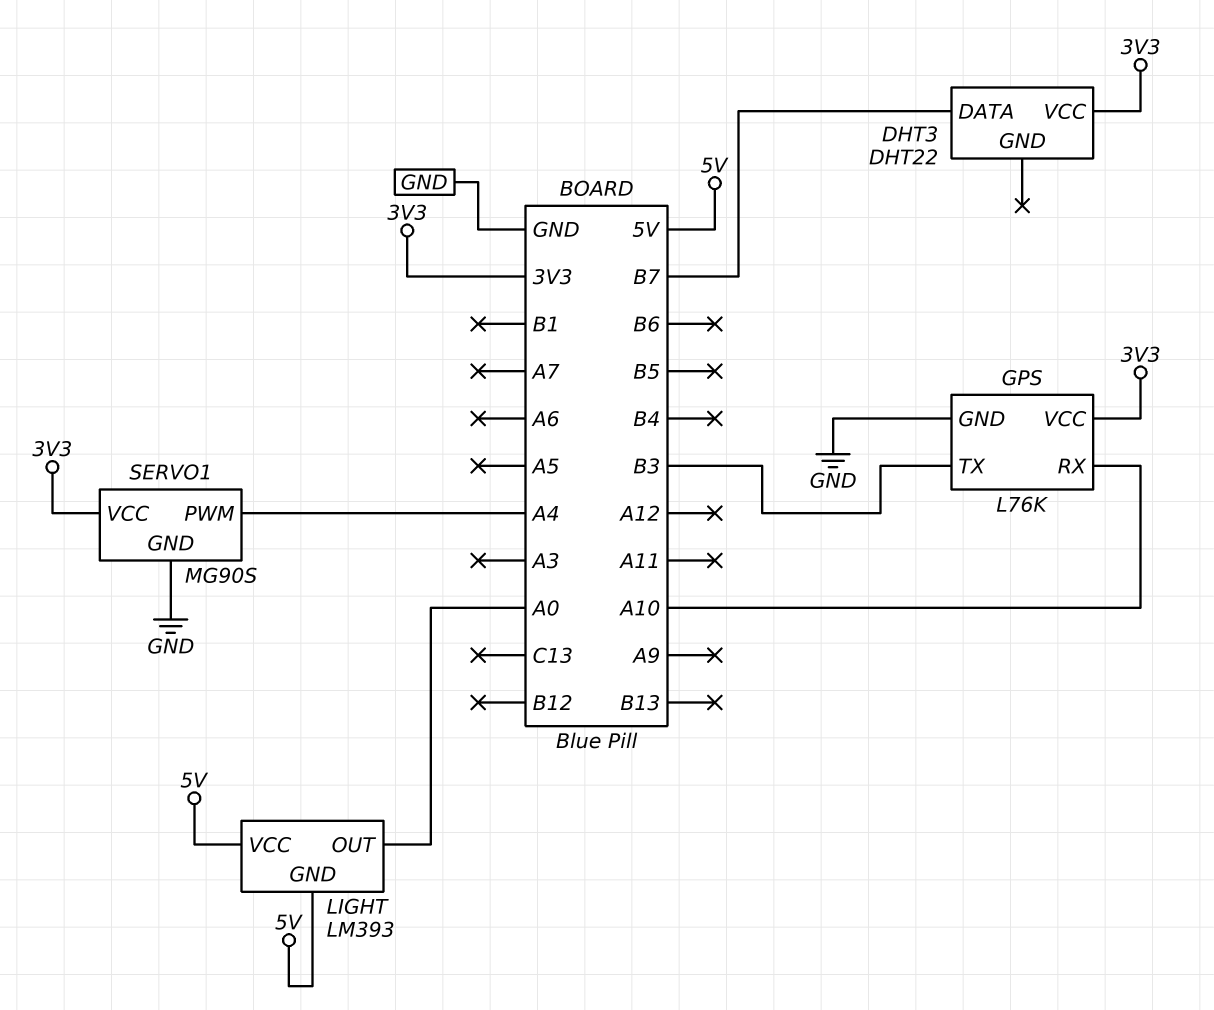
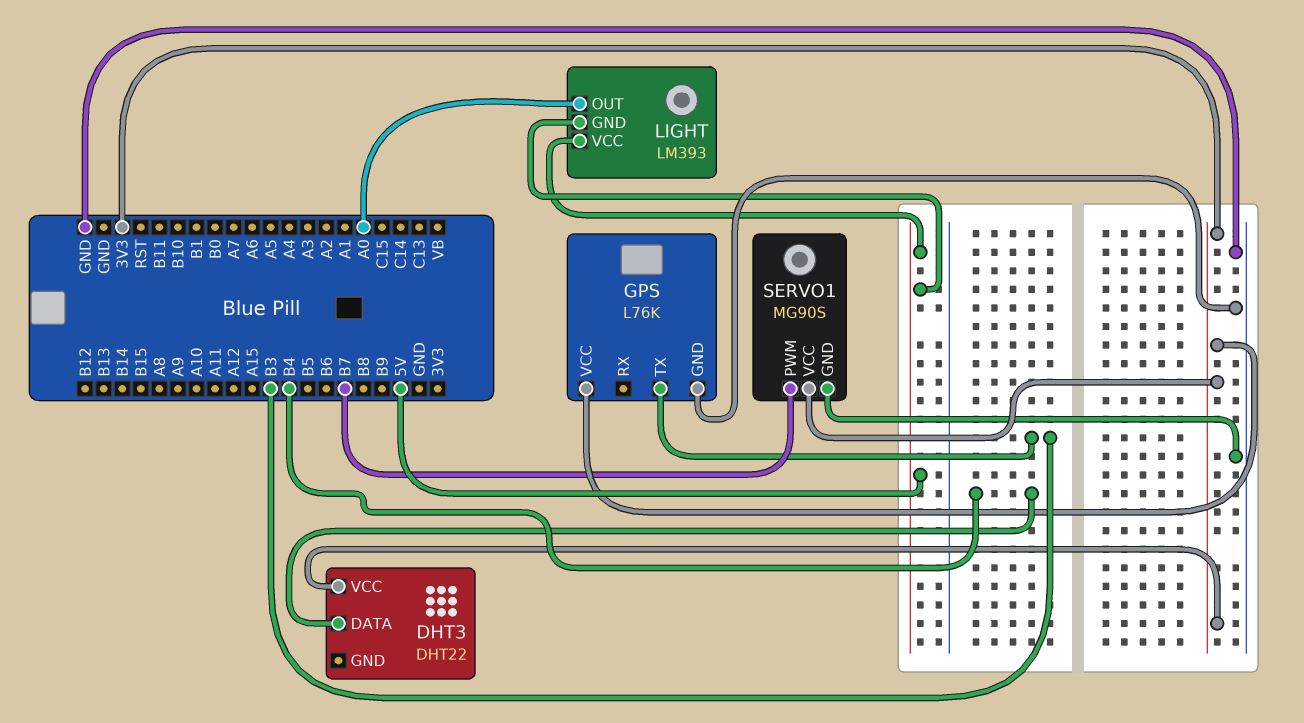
DHT3 pin DATA: B7 -> B4
GPS pin RX: A10 -> none
SERVO1 pin PWM: A4 -> B7

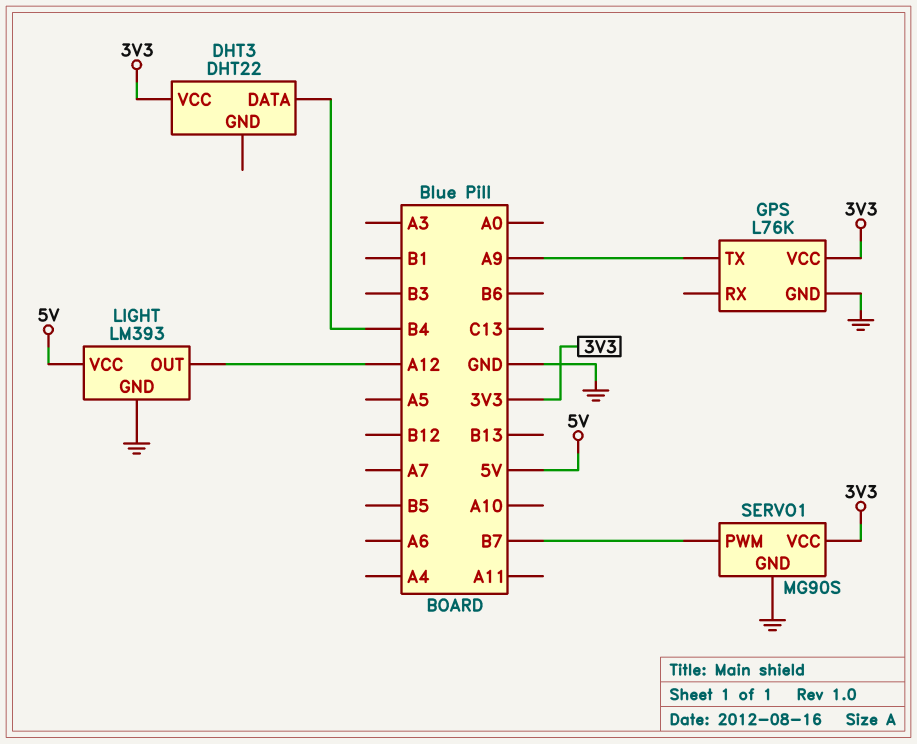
GPS pin TX: B3 -> A9
LIGHT pin GND: 5V -> GND
LIGHT pin OUT: A0 -> A12

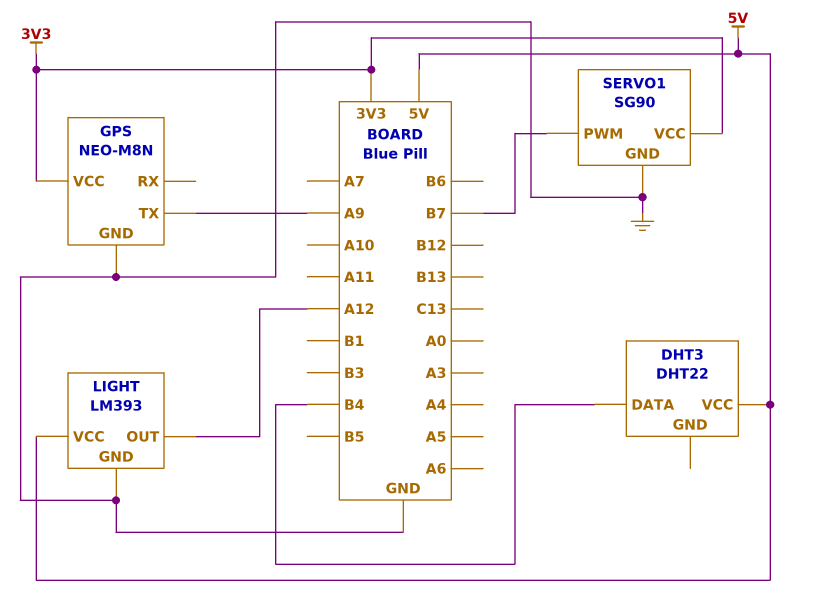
DHT3 pin VCC: 3V3 -> 5V
GPS: L76K -> NEO-M8N
SERVO1: MG90S -> SG90

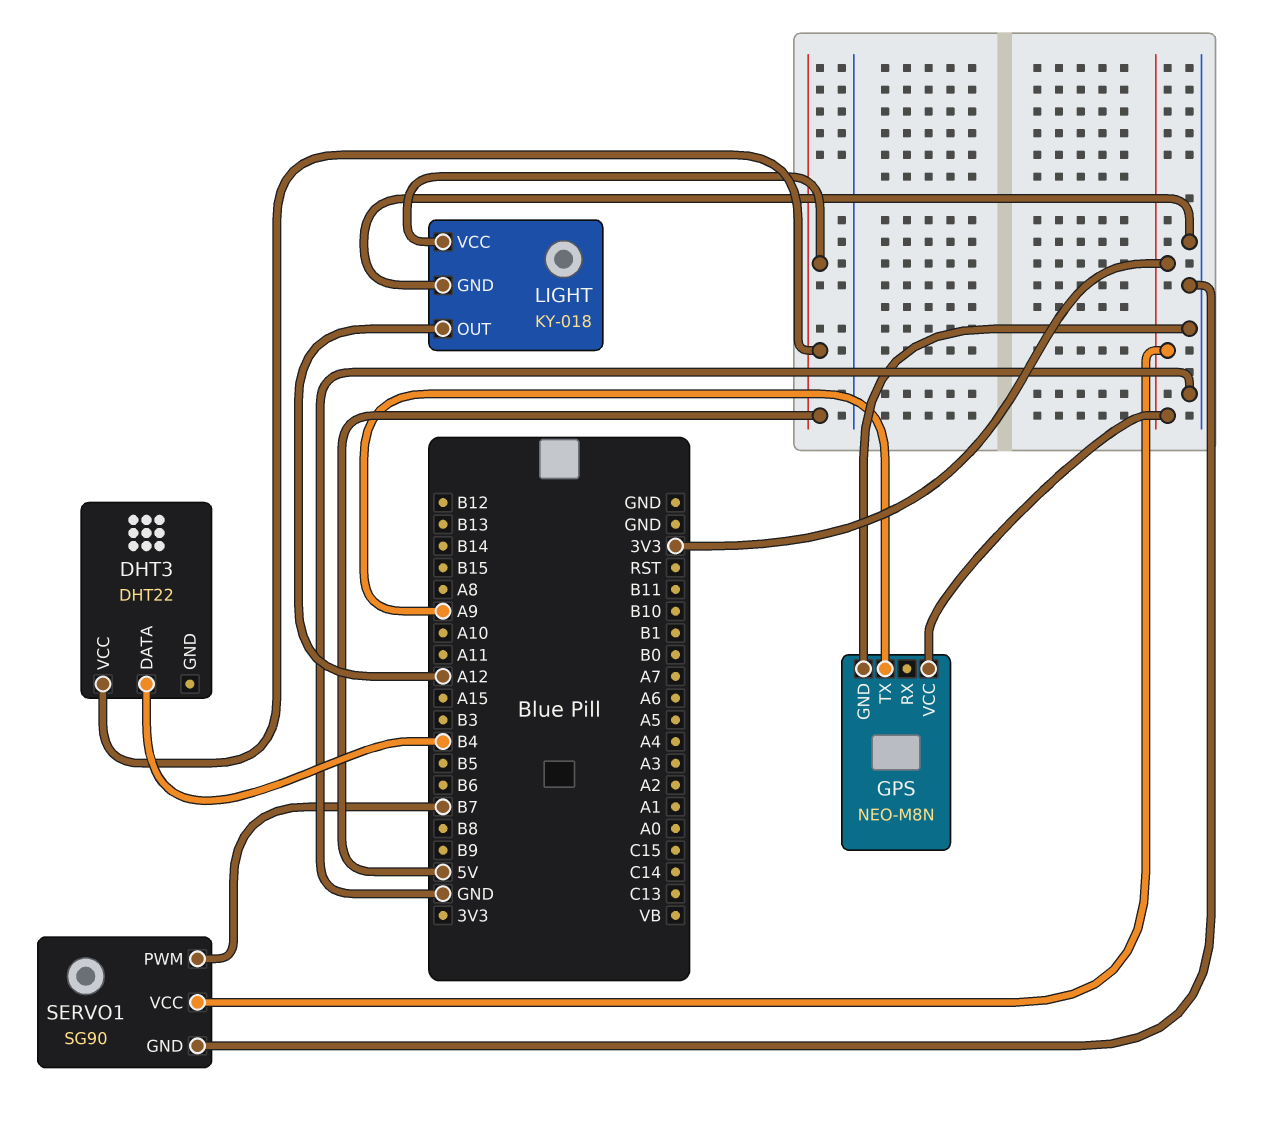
LIGHT: LM393 -> KY-018

